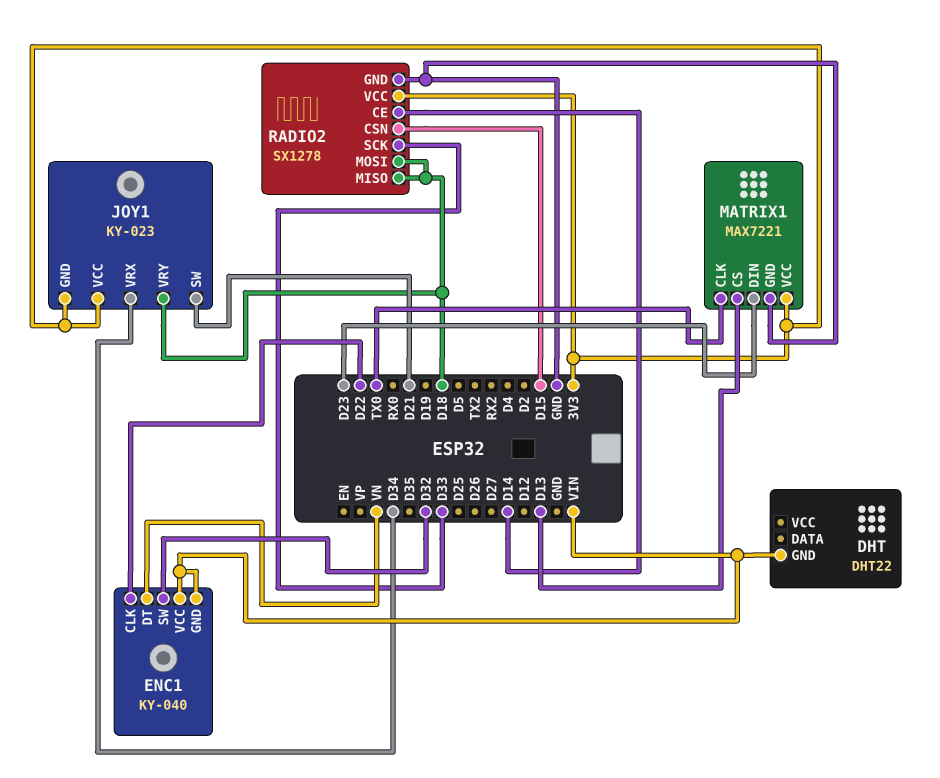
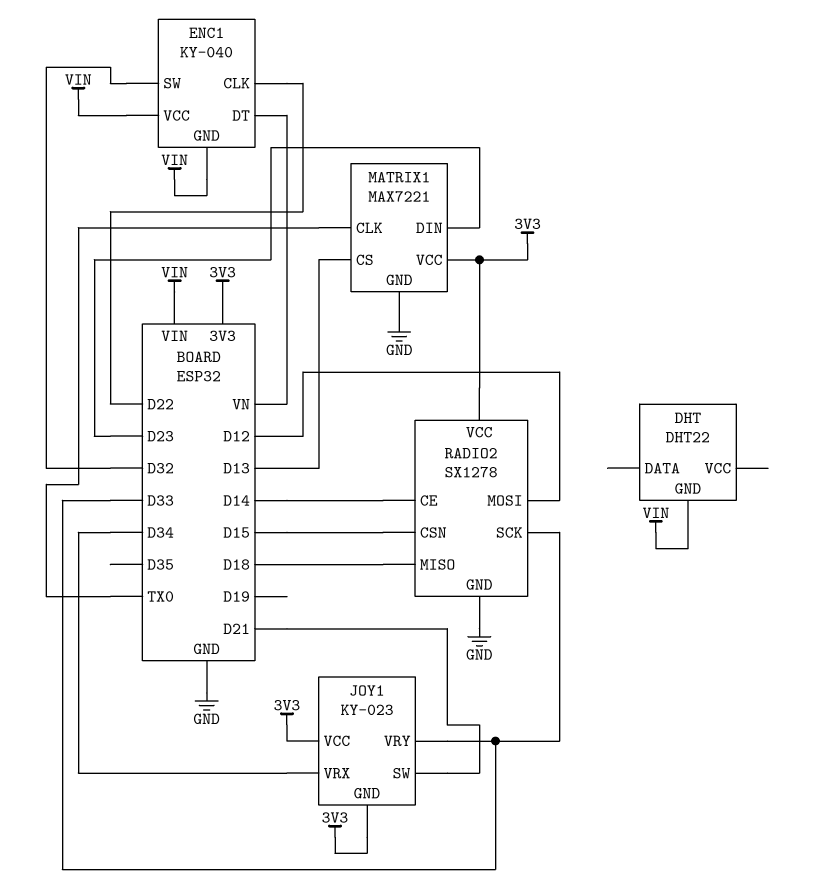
JOY1 pin VRY: D18 -> D33
RADIO2 pin MOSI: D18 -> D12

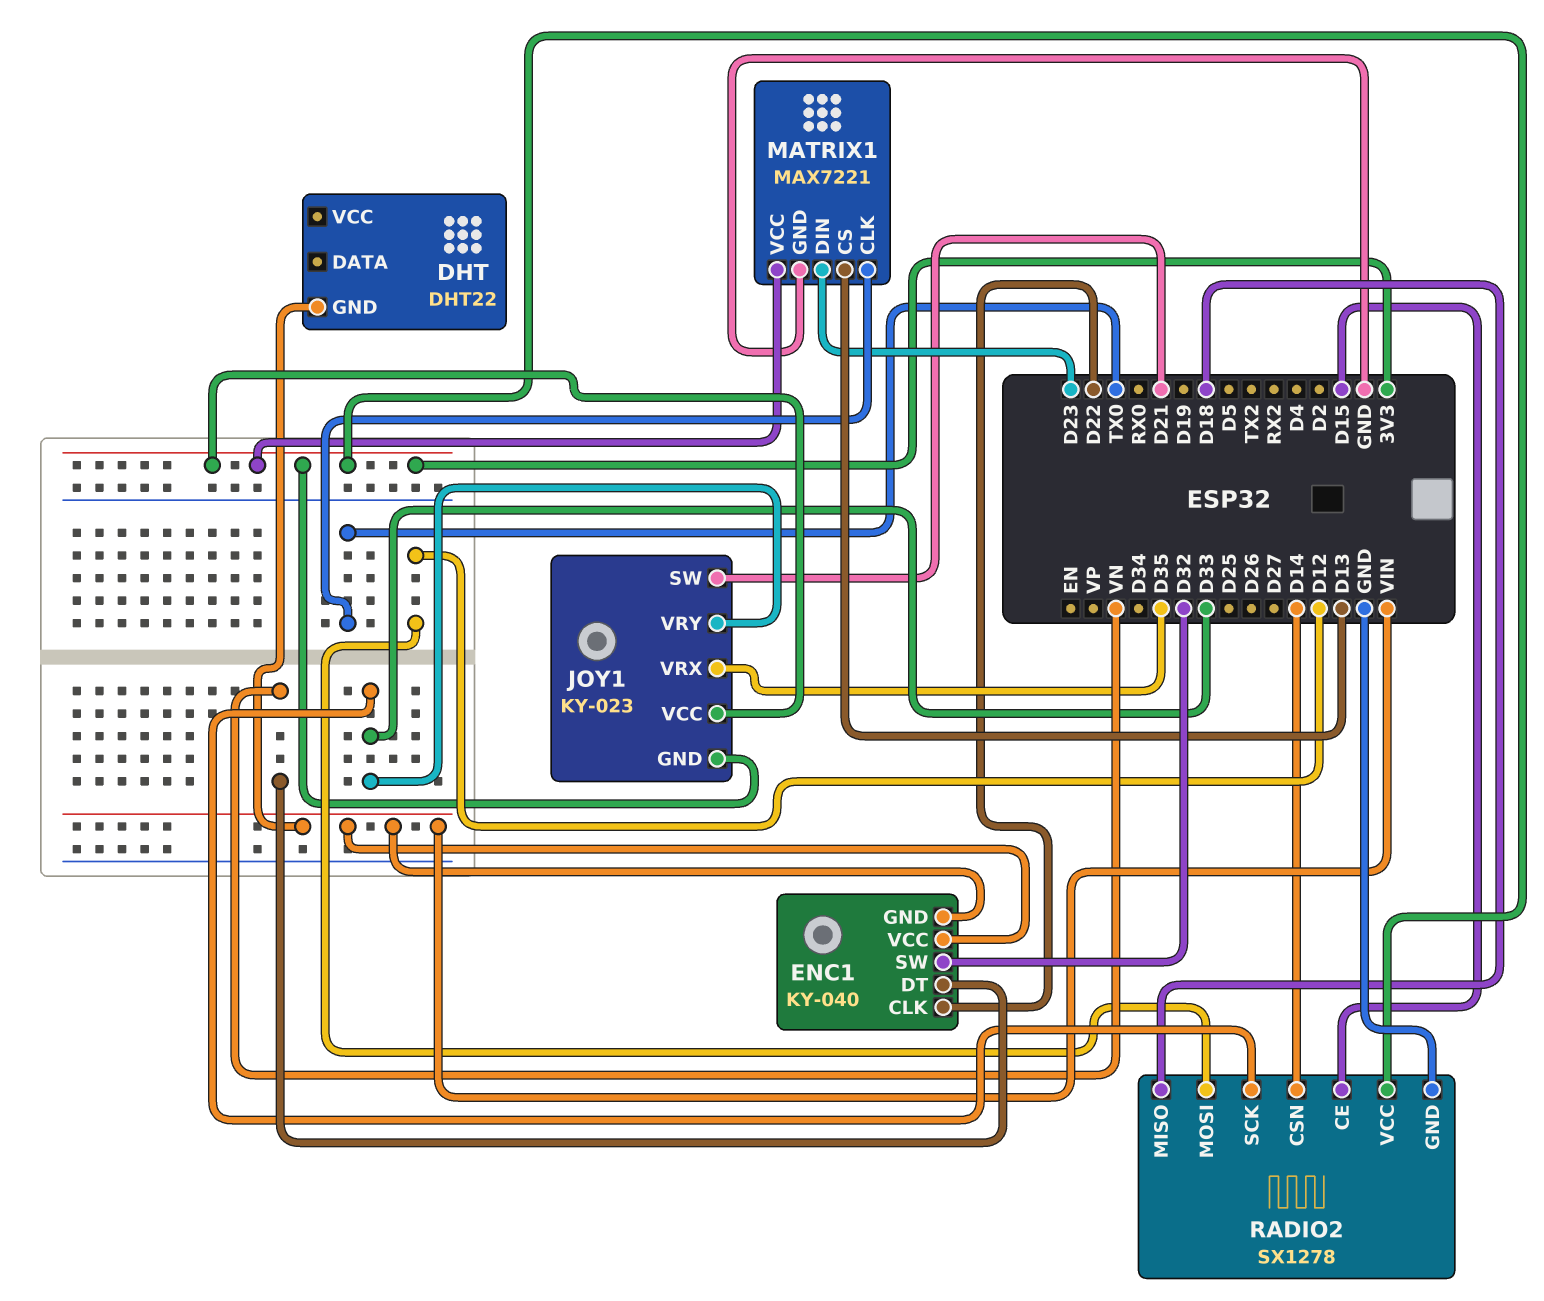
JOY1 pin VRX: D34 -> D35
RADIO2 pin CE: D14 -> D15
RADIO2 pin CSN: D15 -> D14

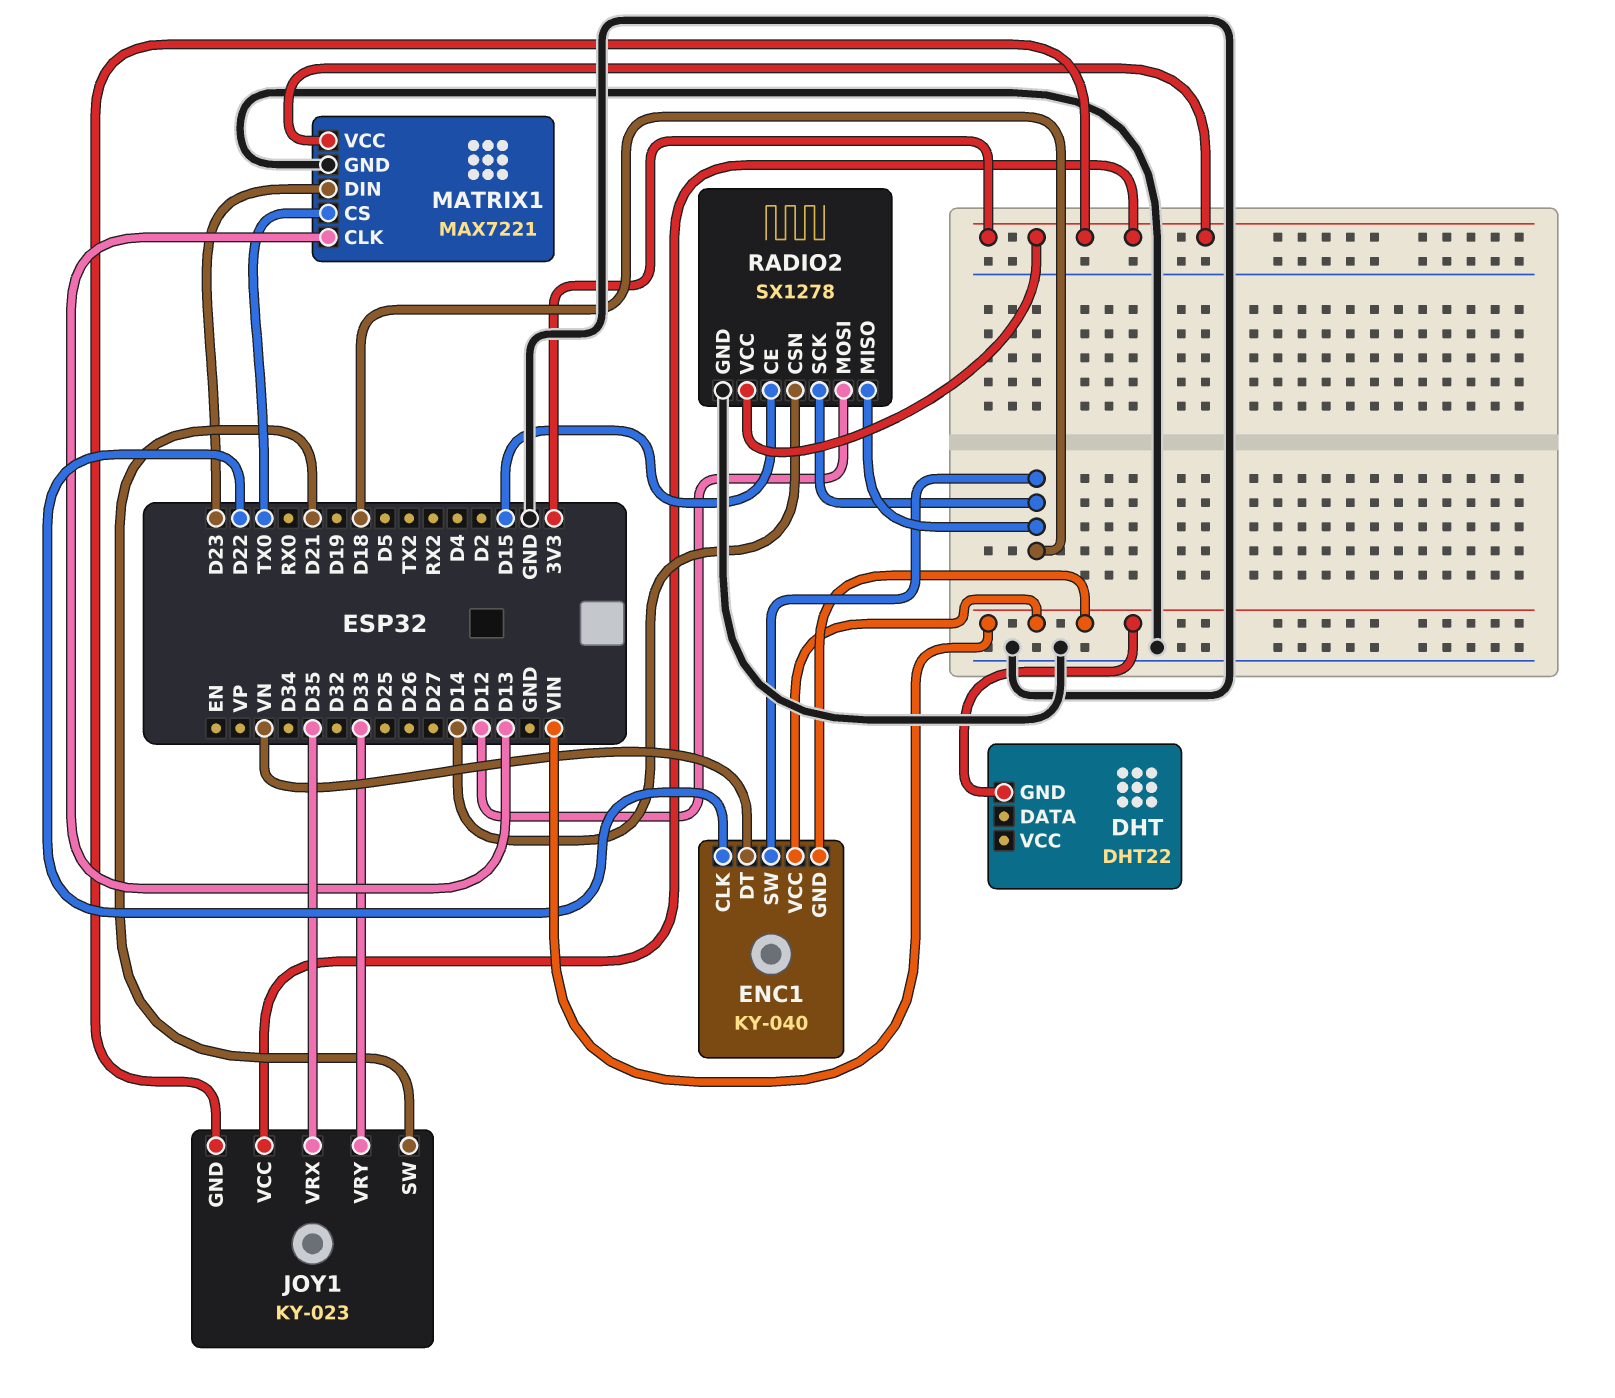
ENC1 pin SW: D32 -> D18
MATRIX1 pin CLK: TX0 -> D13
MATRIX1 pin CS: D13 -> TX0
RADIO2 pin SCK: D33 -> D18

